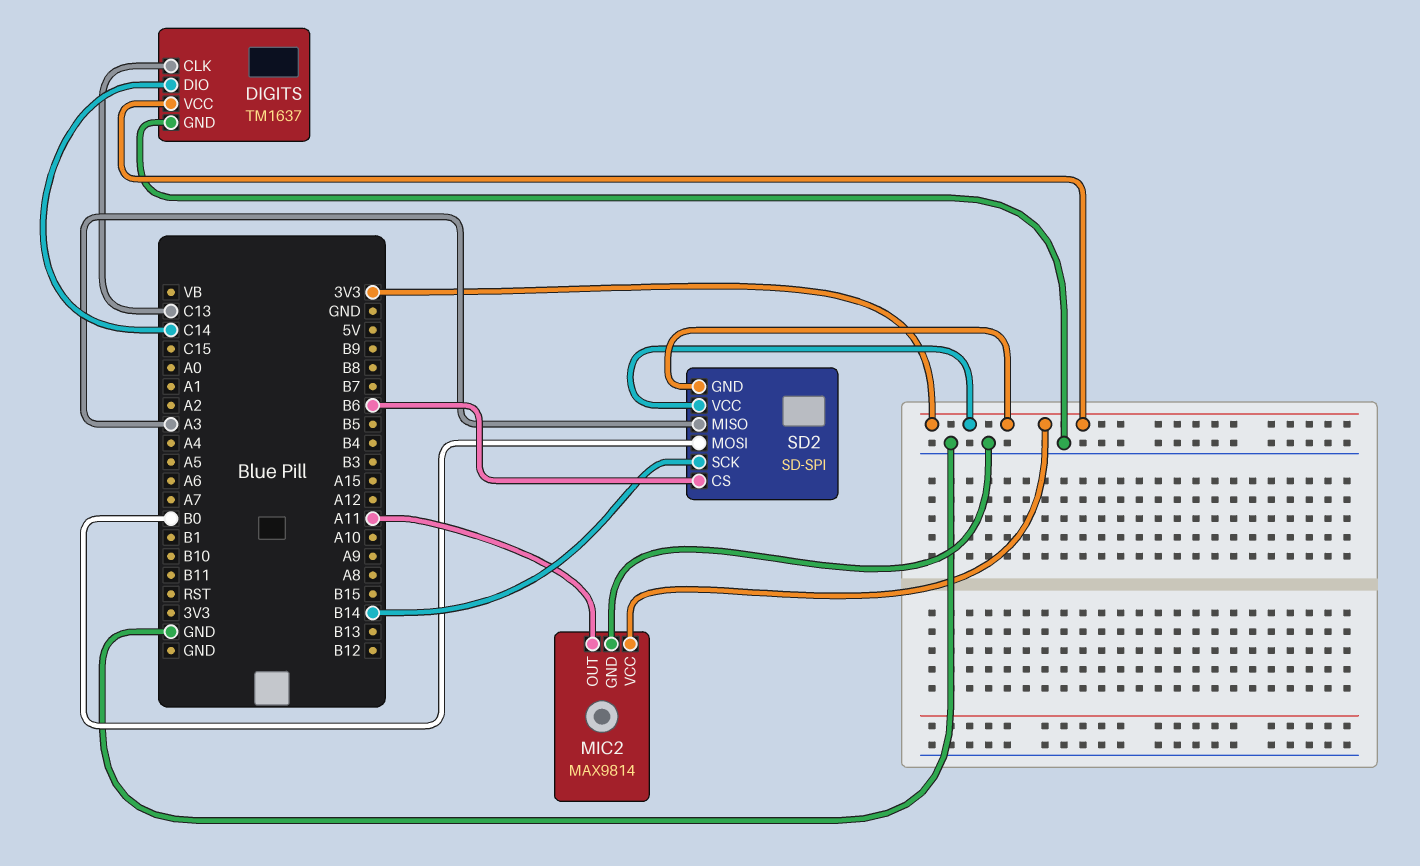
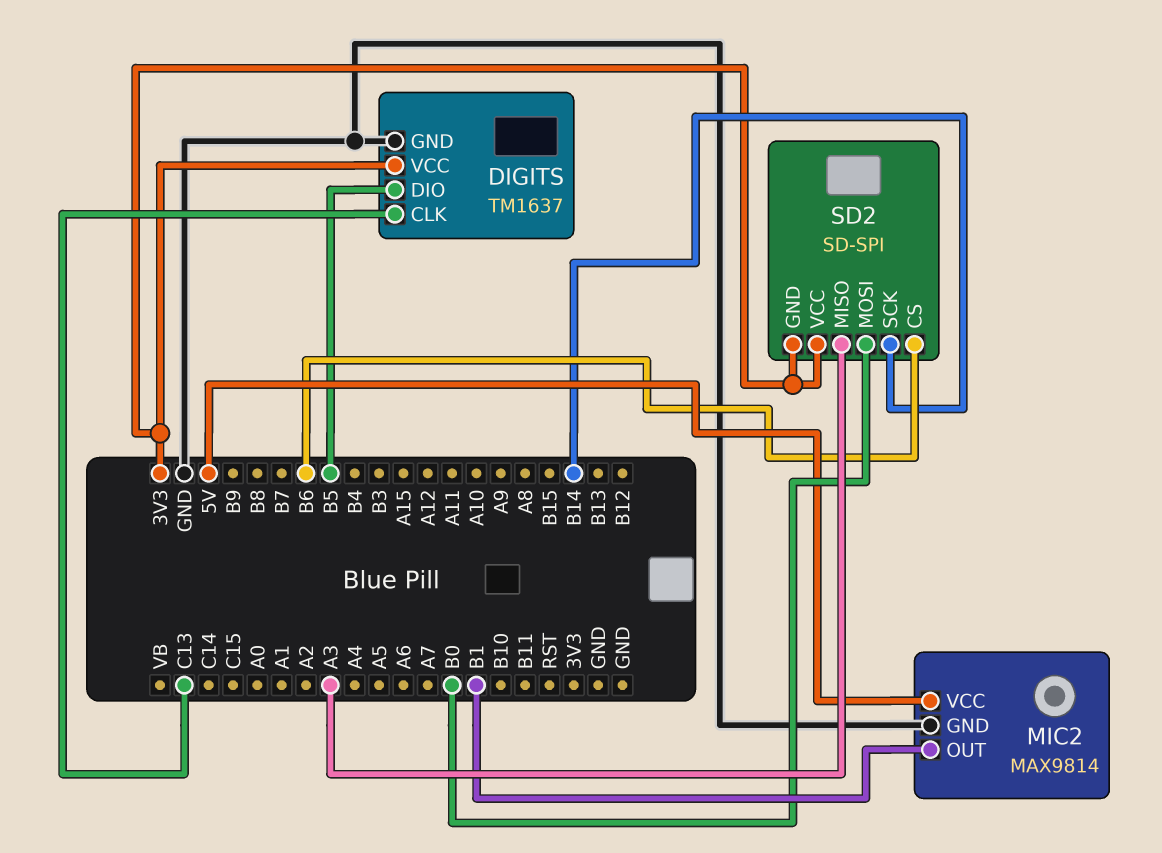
DIGITS pin DIO: C14 -> B5
MIC2 pin OUT: A11 -> B1
MIC2 pin VCC: 3V3 -> 5V

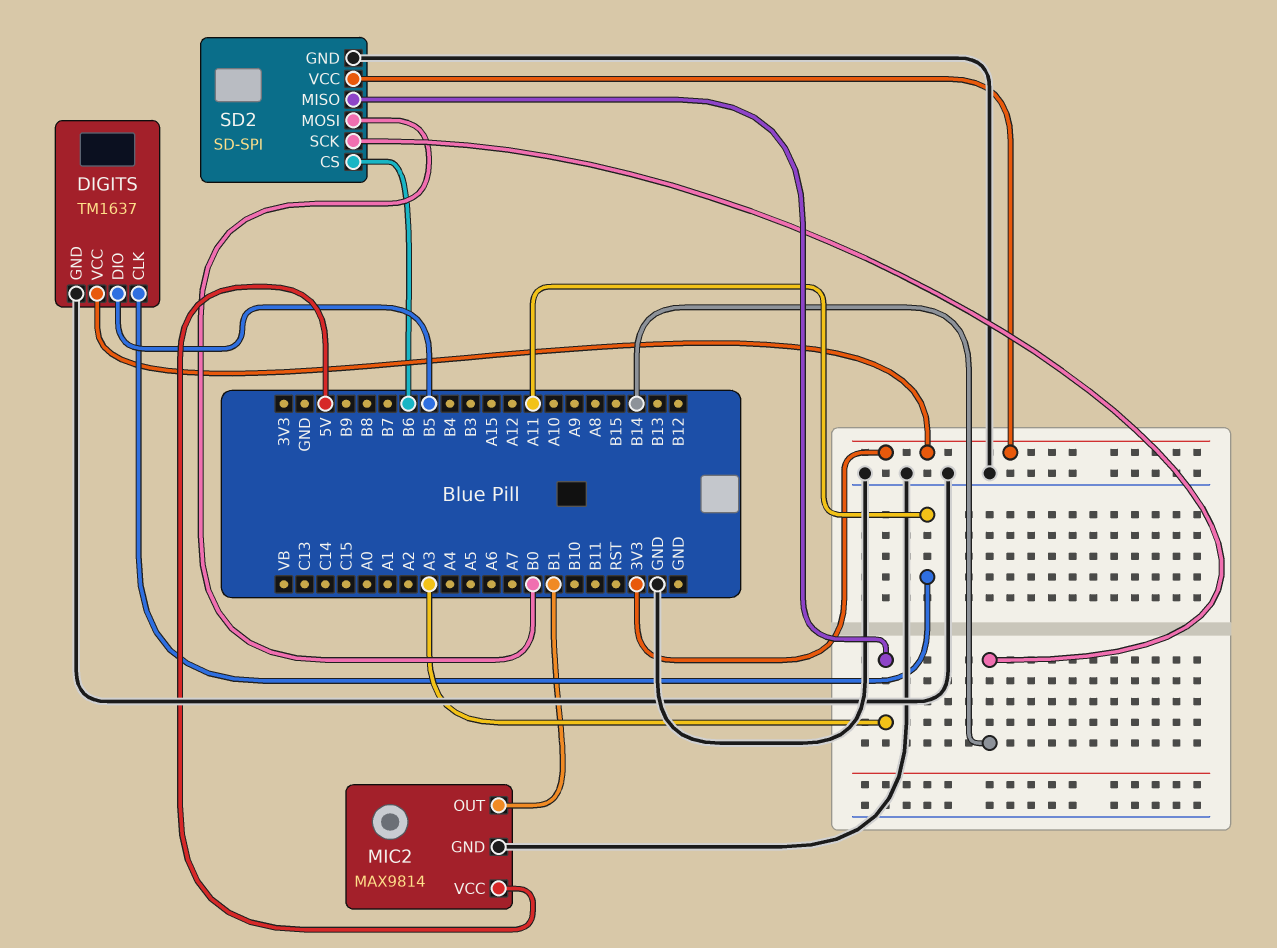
DIGITS pin CLK: C13 -> A11
SD2 pin GND: 3V3 -> GND

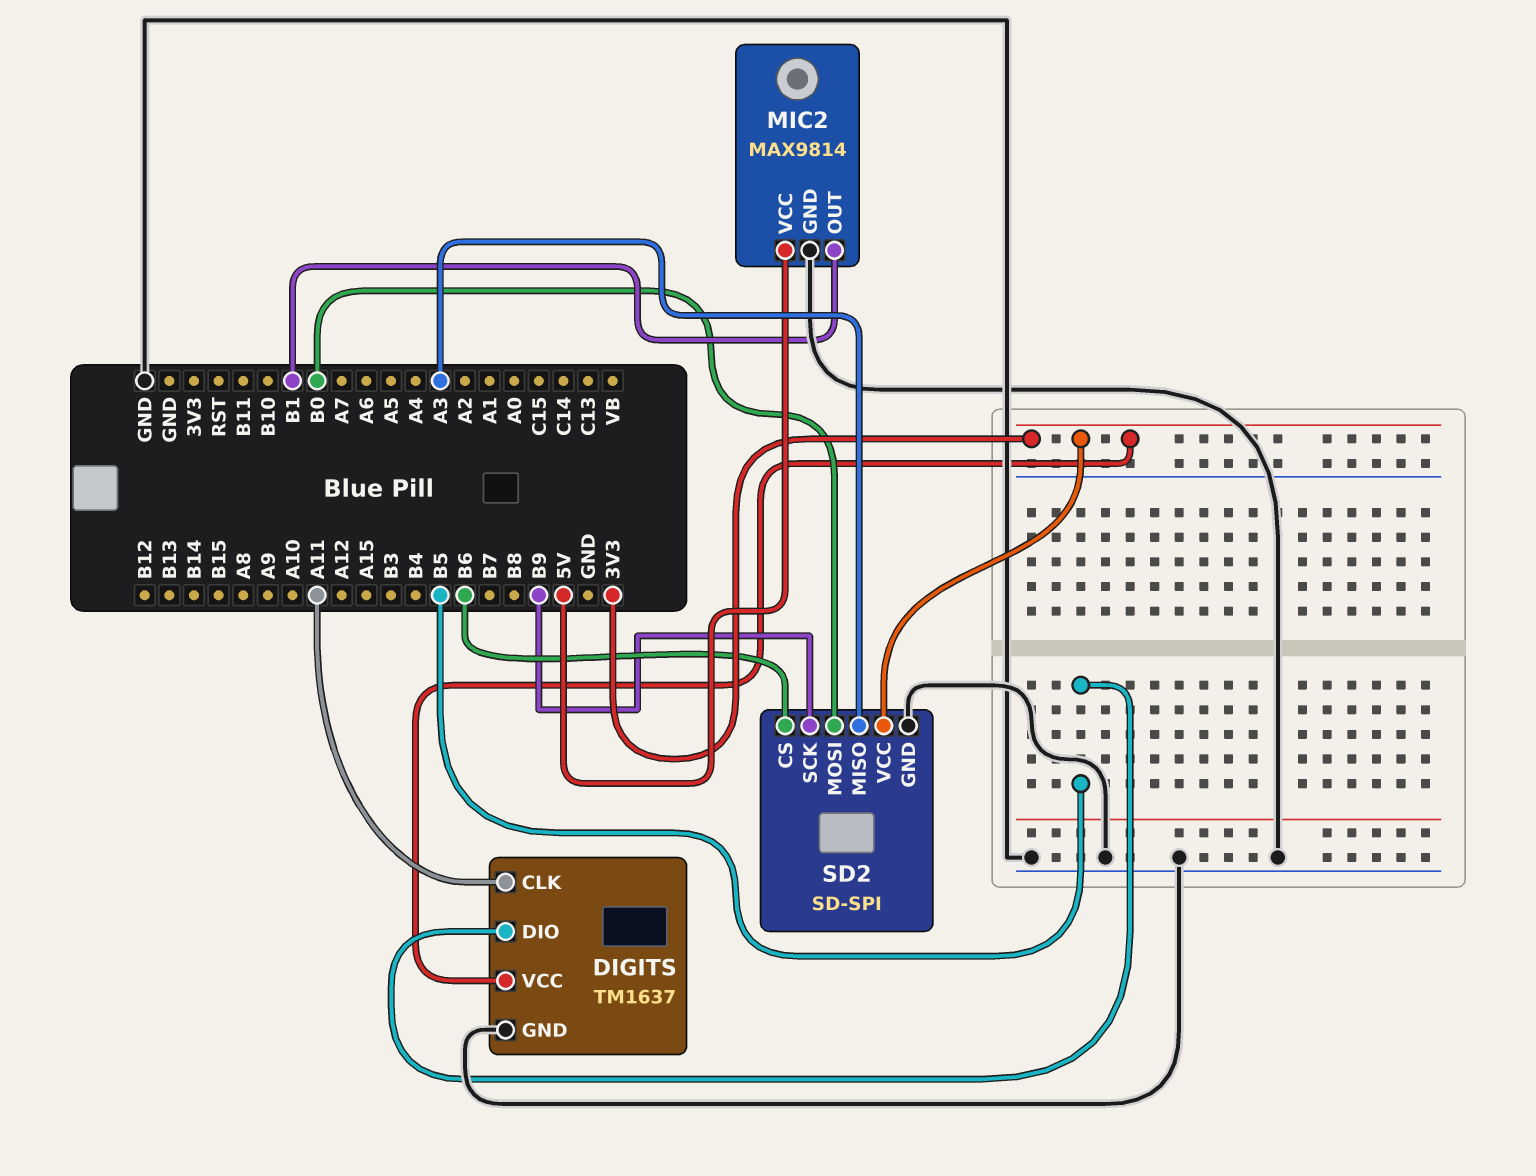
SD2 pin SCK: B14 -> B9

